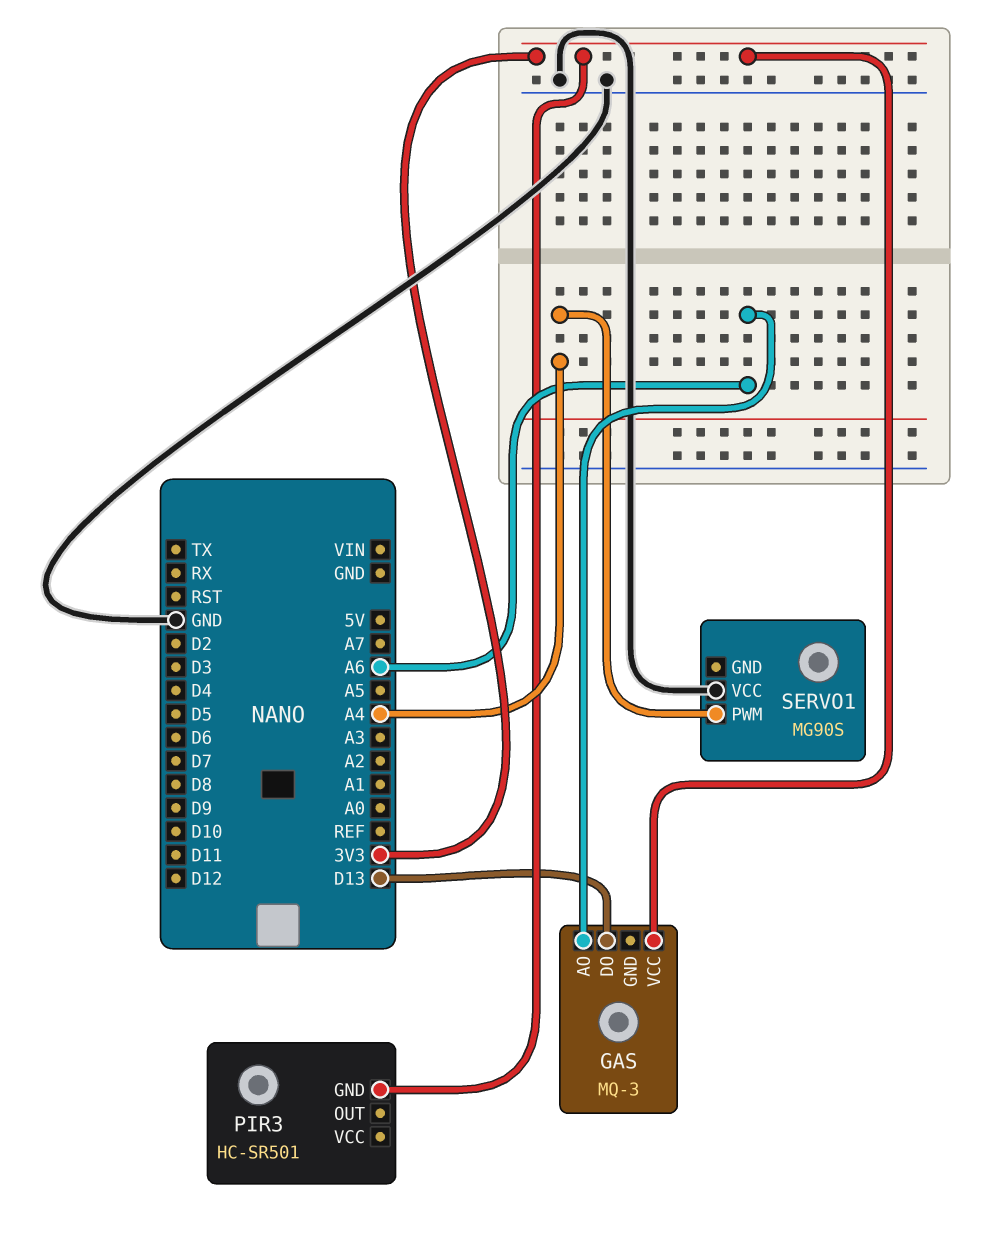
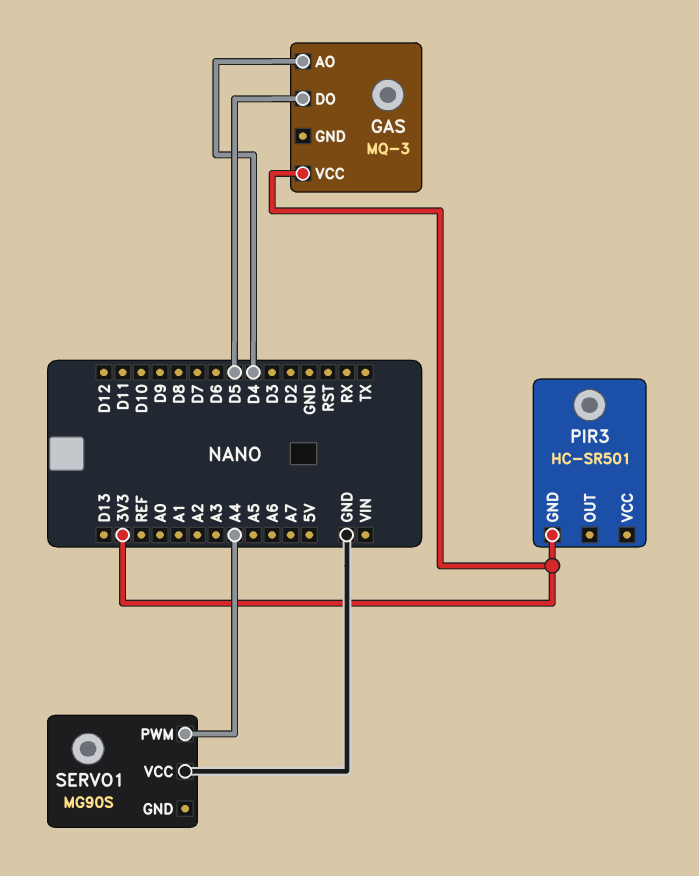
GAS pin AO: A6 -> D4
GAS pin DO: D13 -> D5

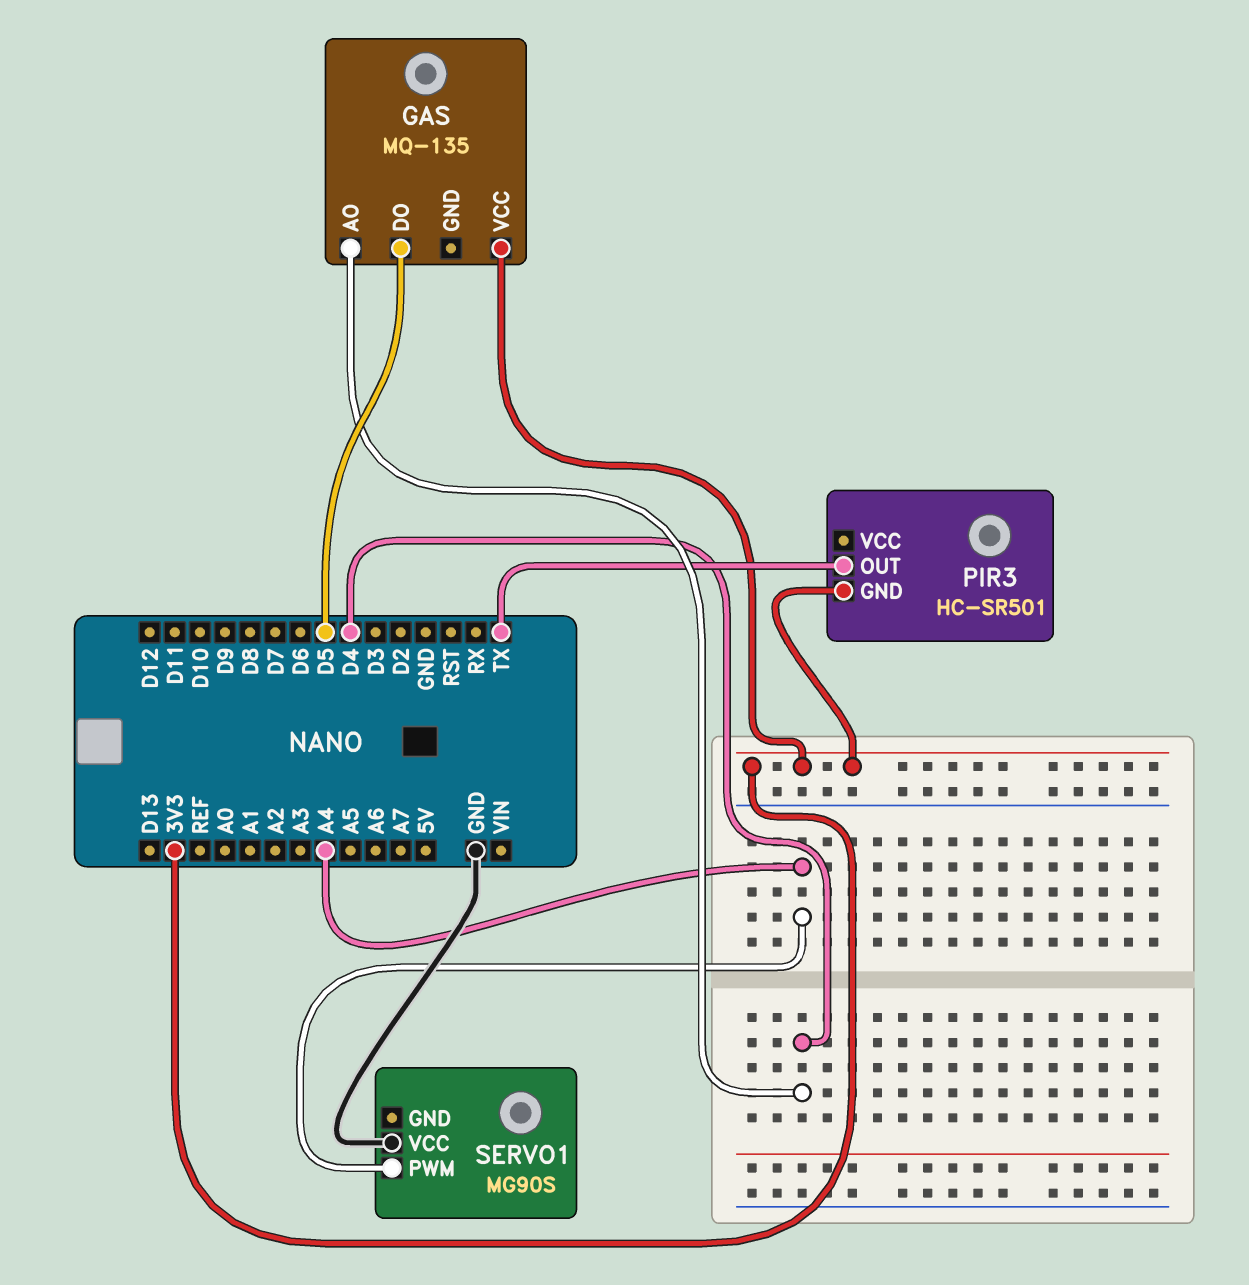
GAS: MQ-3 -> MQ-135
PIR3 pin OUT: none -> TX

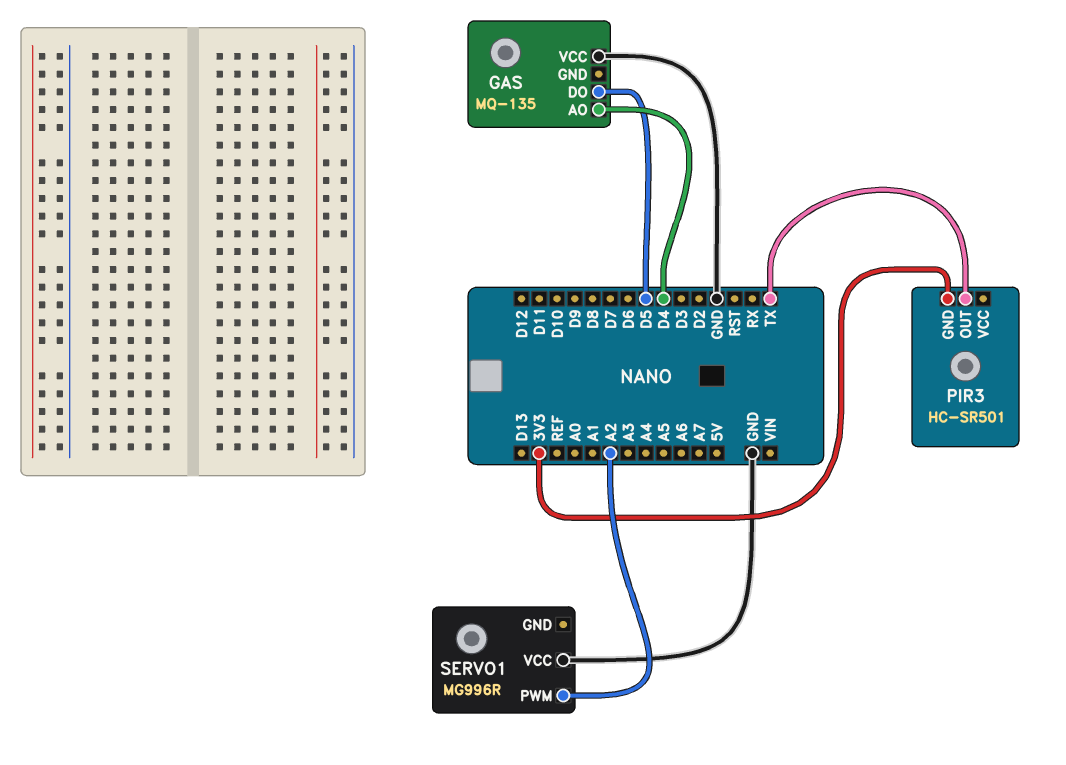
GAS pin VCC: 3V3 -> GND
SERVO1: MG90S -> MG996R
SERVO1 pin PWM: A4 -> A2

